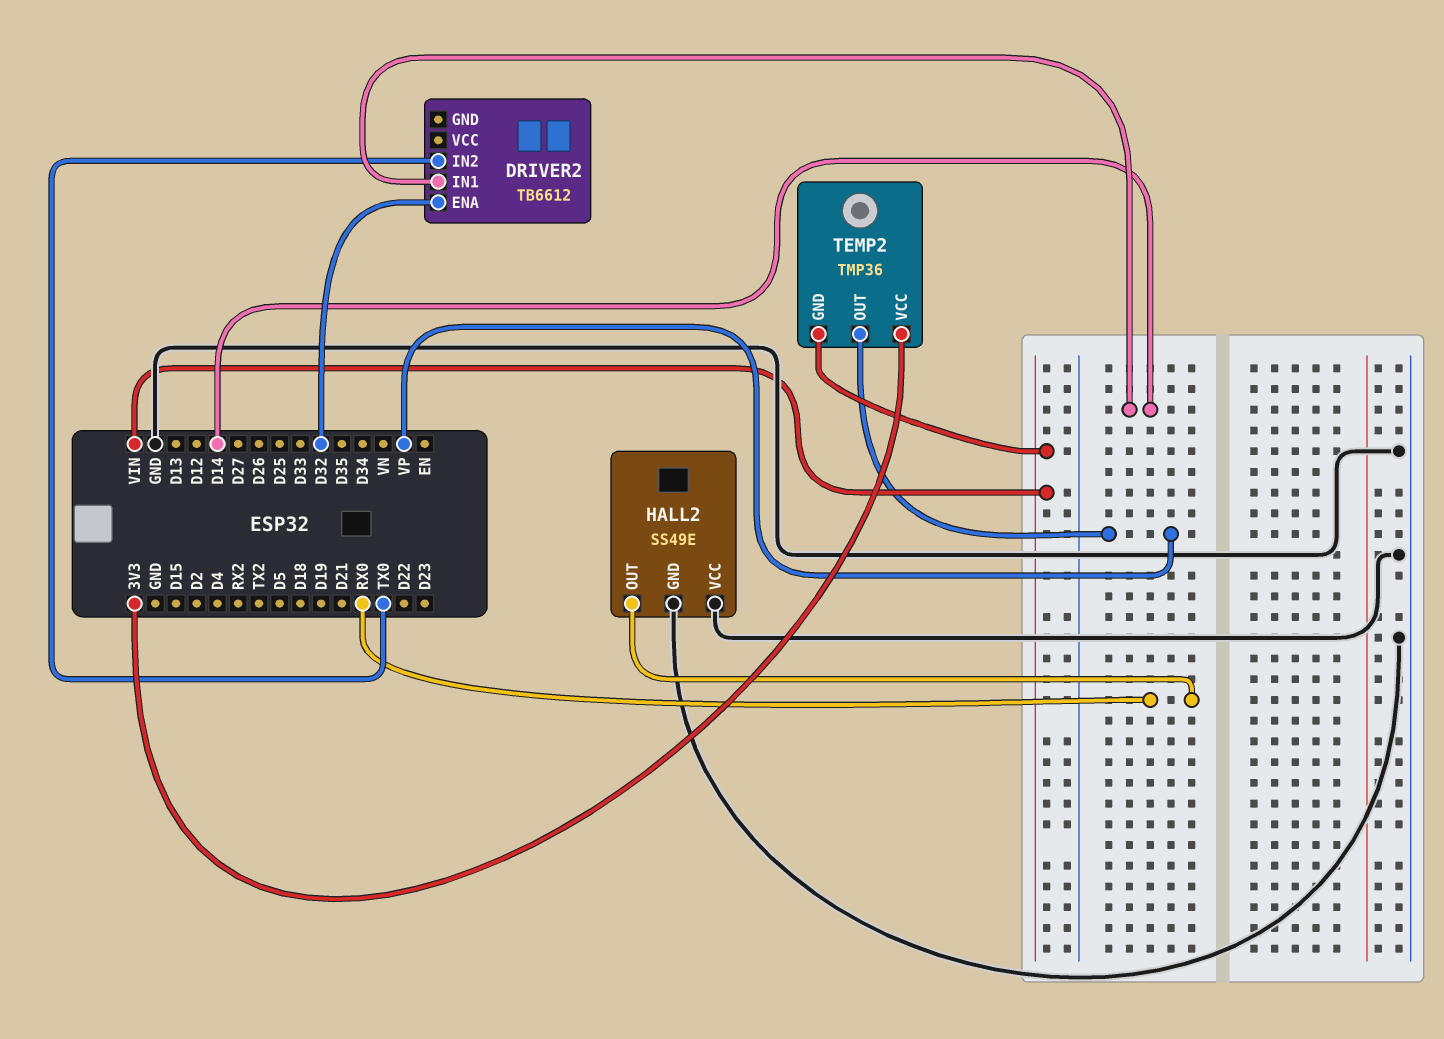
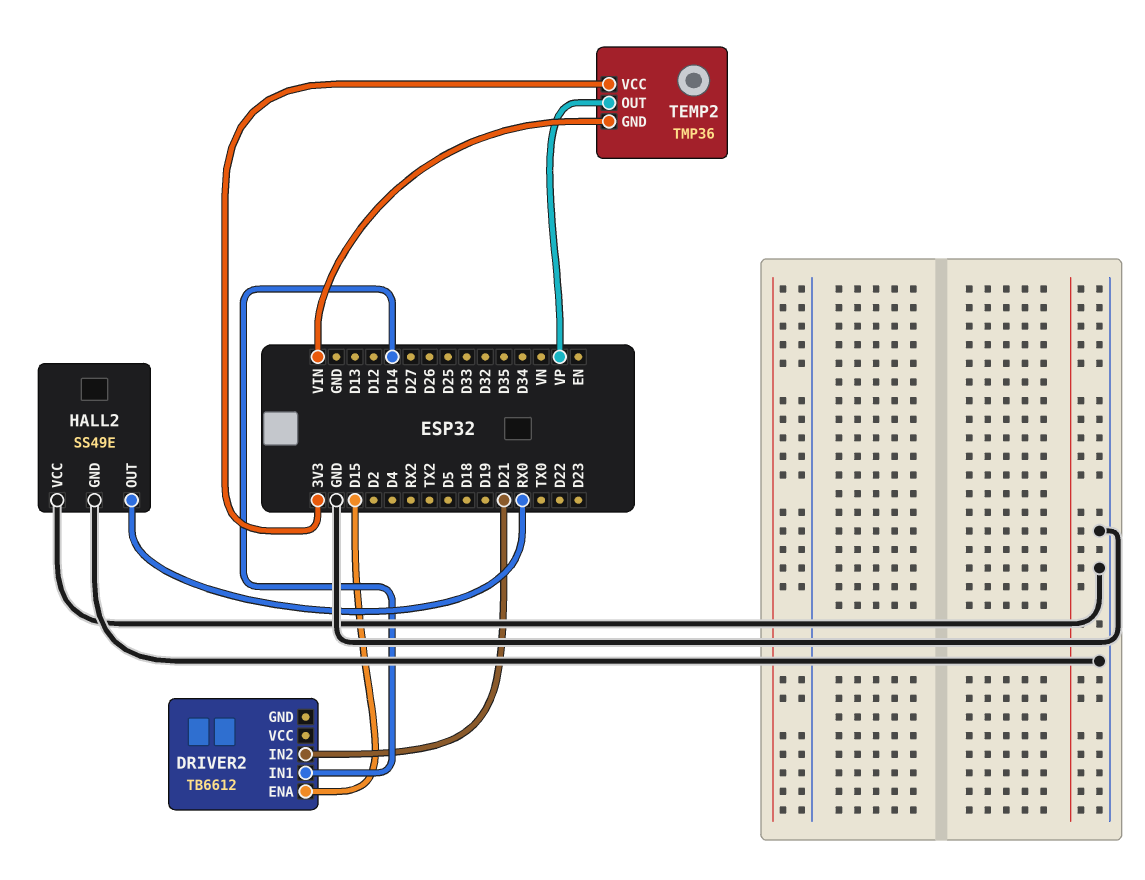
DRIVER2 pin ENA: D32 -> D15
DRIVER2 pin IN2: TX0 -> D21

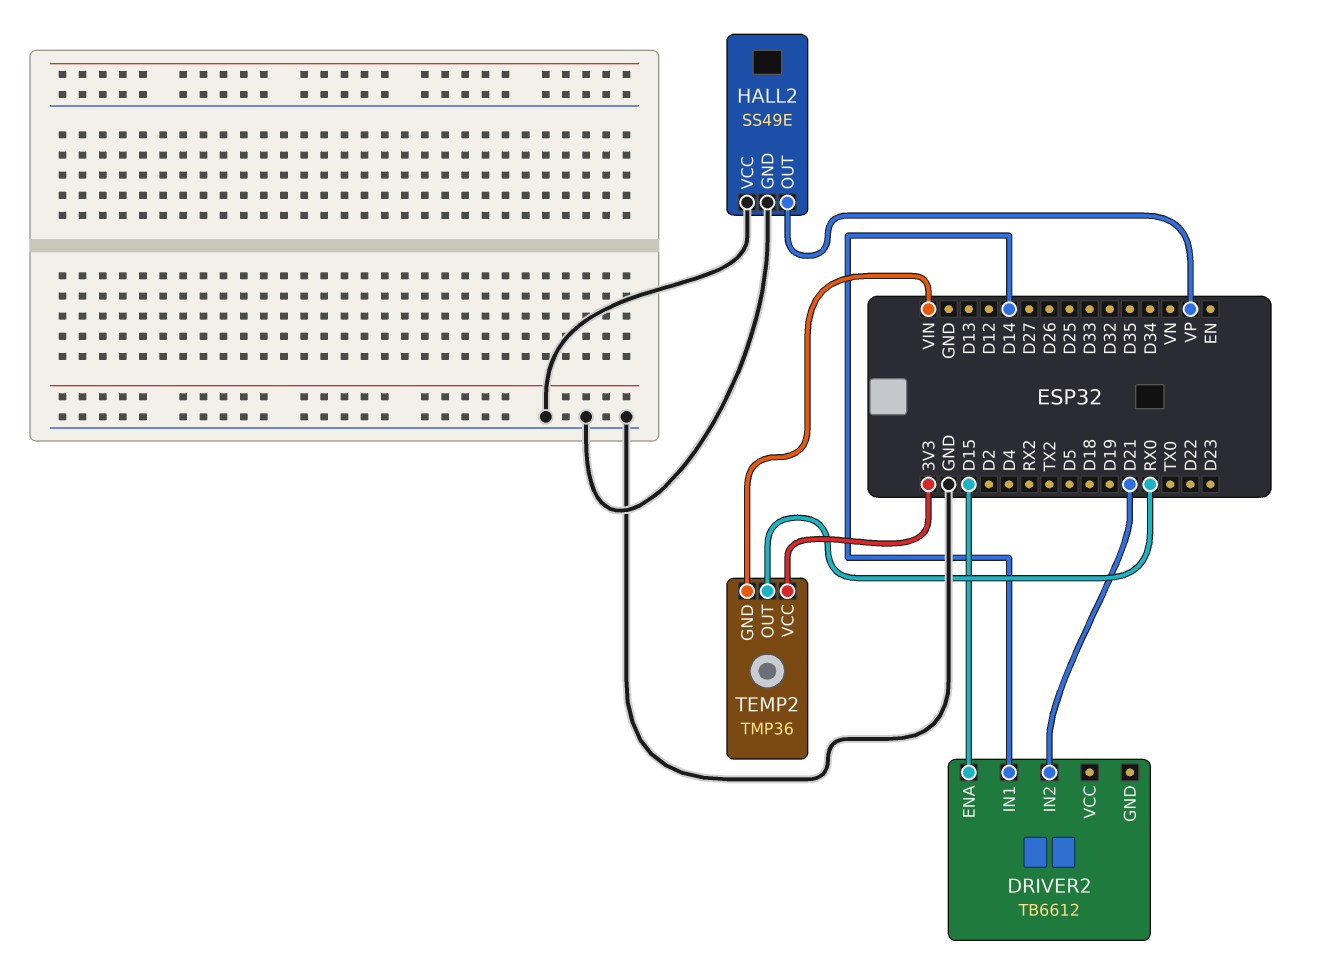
HALL2 pin OUT: RX0 -> VP
TEMP2 pin OUT: VP -> RX0

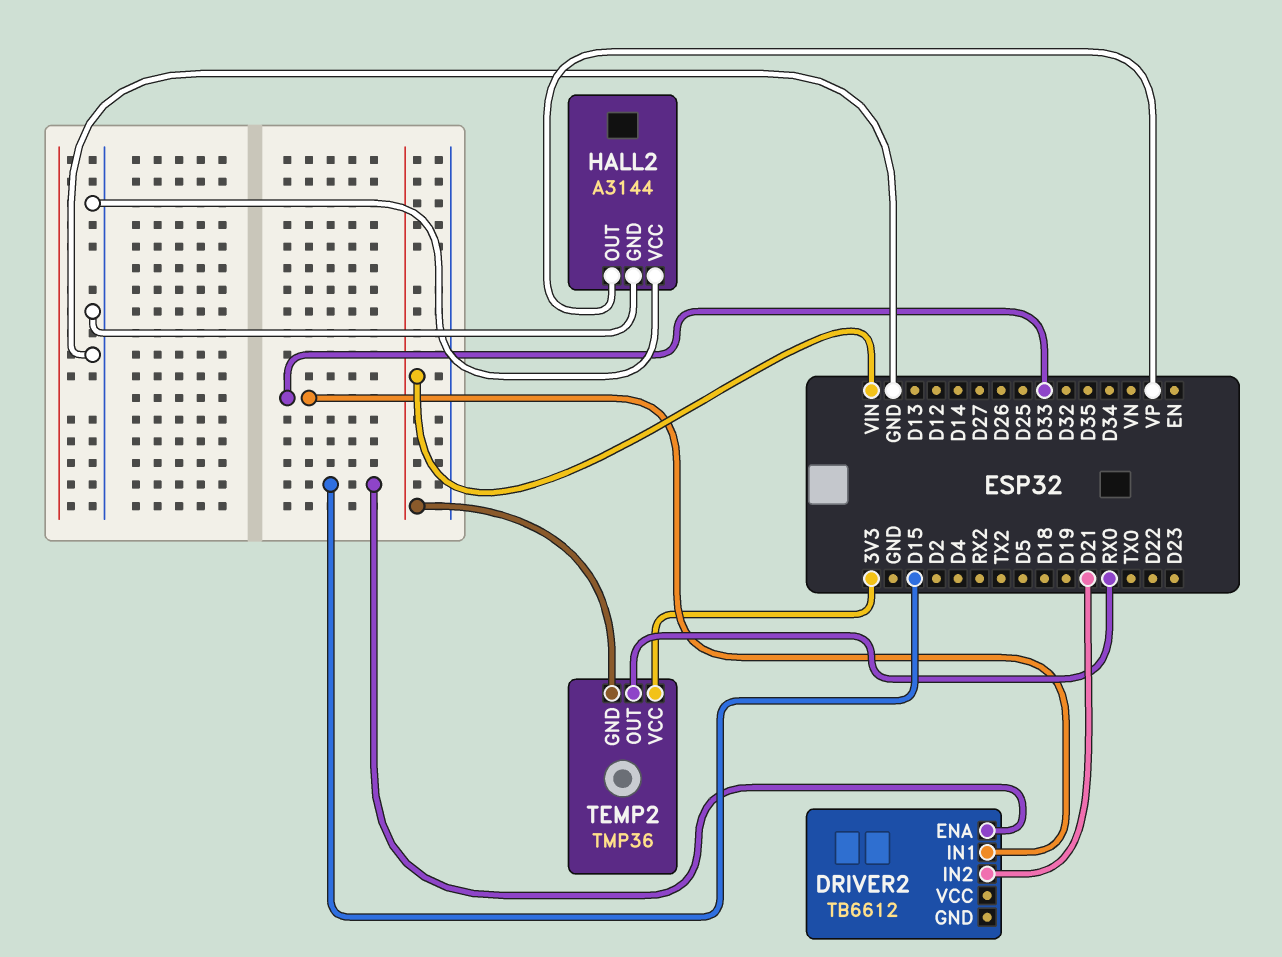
DRIVER2 pin IN1: D14 -> D33
HALL2: SS49E -> A3144

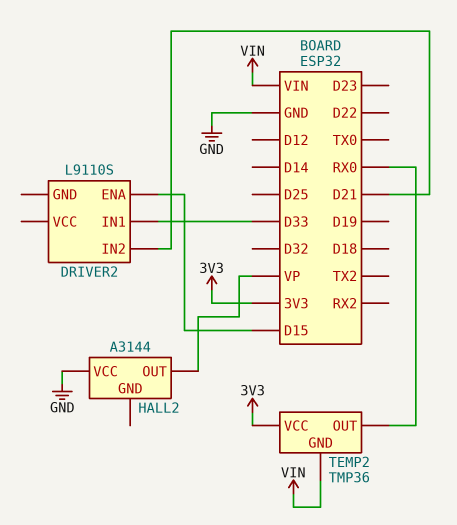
DRIVER2: TB6612 -> L9110S
HALL2 pin GND: GND -> none

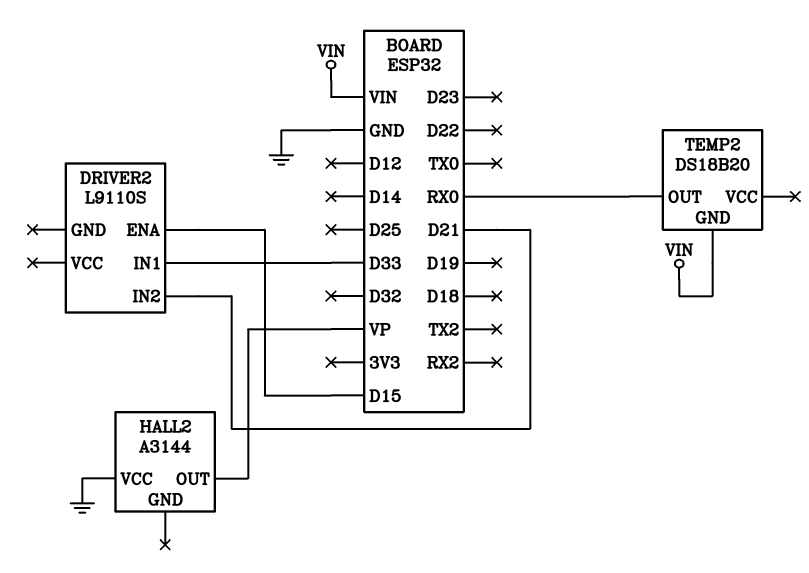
TEMP2: TMP36 -> DS18B20
TEMP2 pin VCC: 3V3 -> none

